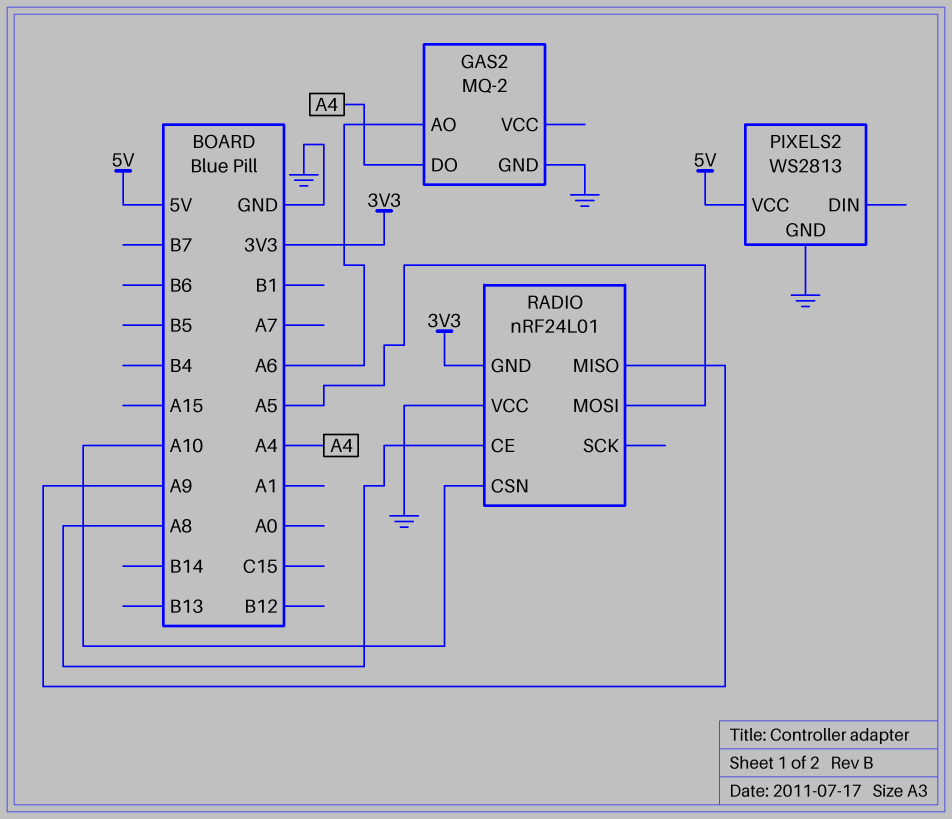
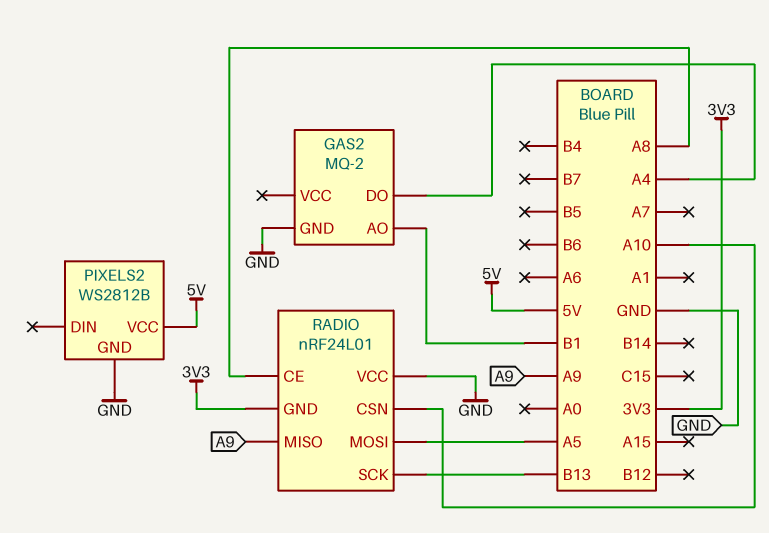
GAS2 pin AO: A6 -> B1
PIXELS2: WS2813 -> WS2812B
RADIO pin SCK: none -> B13

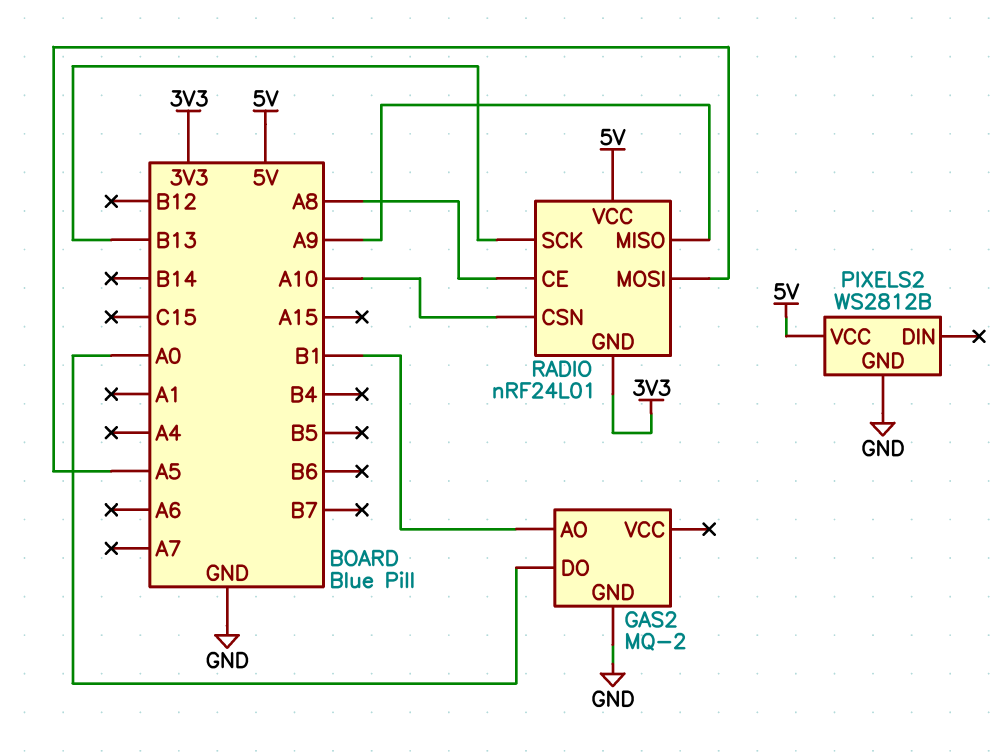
GAS2 pin DO: A4 -> A0
RADIO pin VCC: GND -> 5V

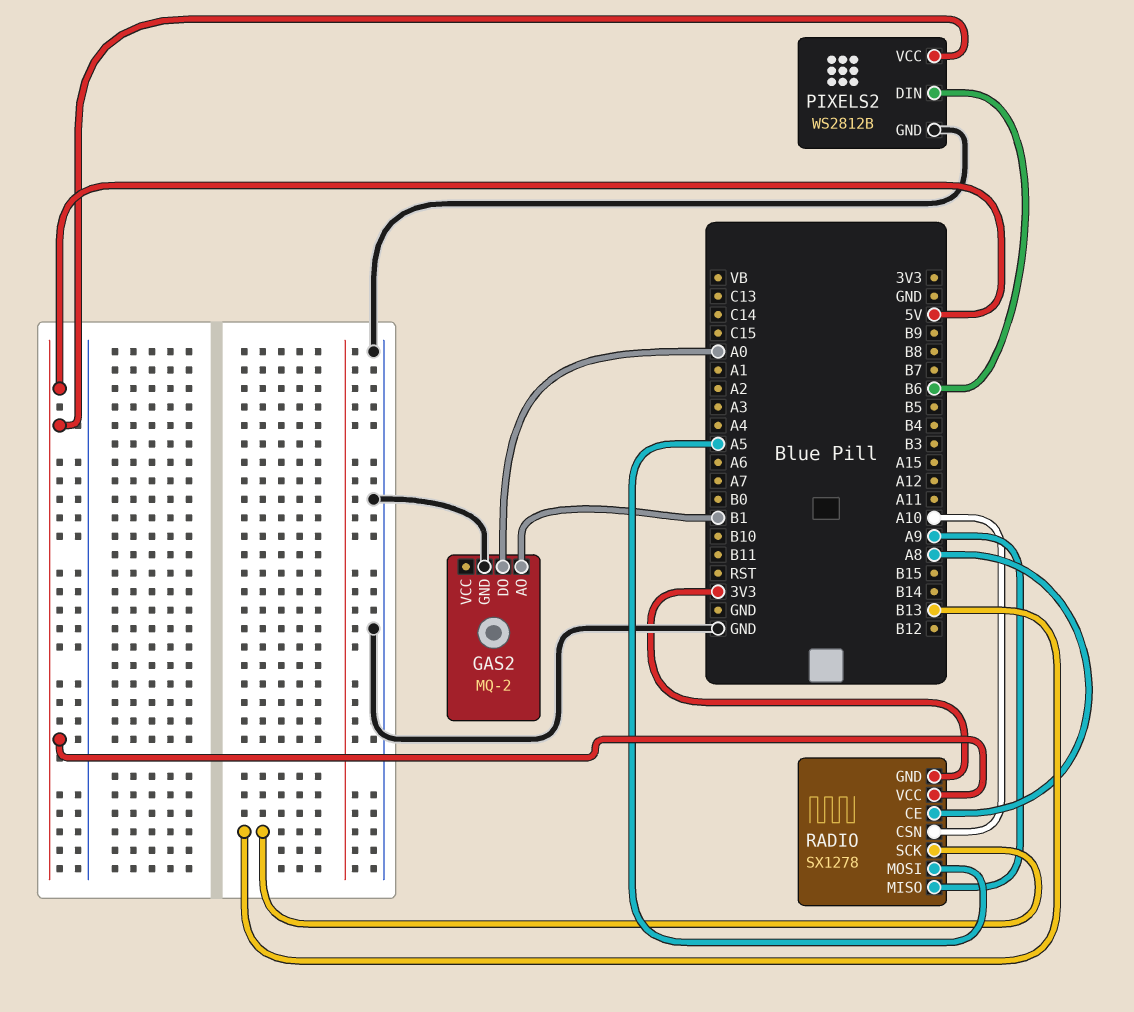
PIXELS2 pin DIN: none -> B6
RADIO: nRF24L01 -> SX1278

